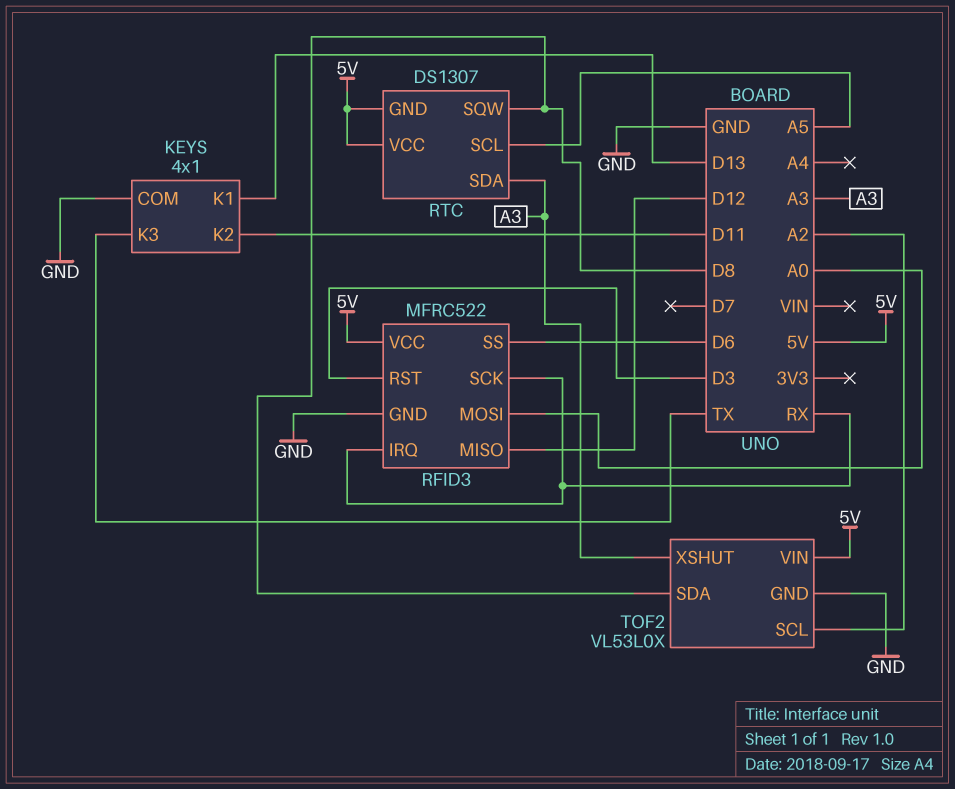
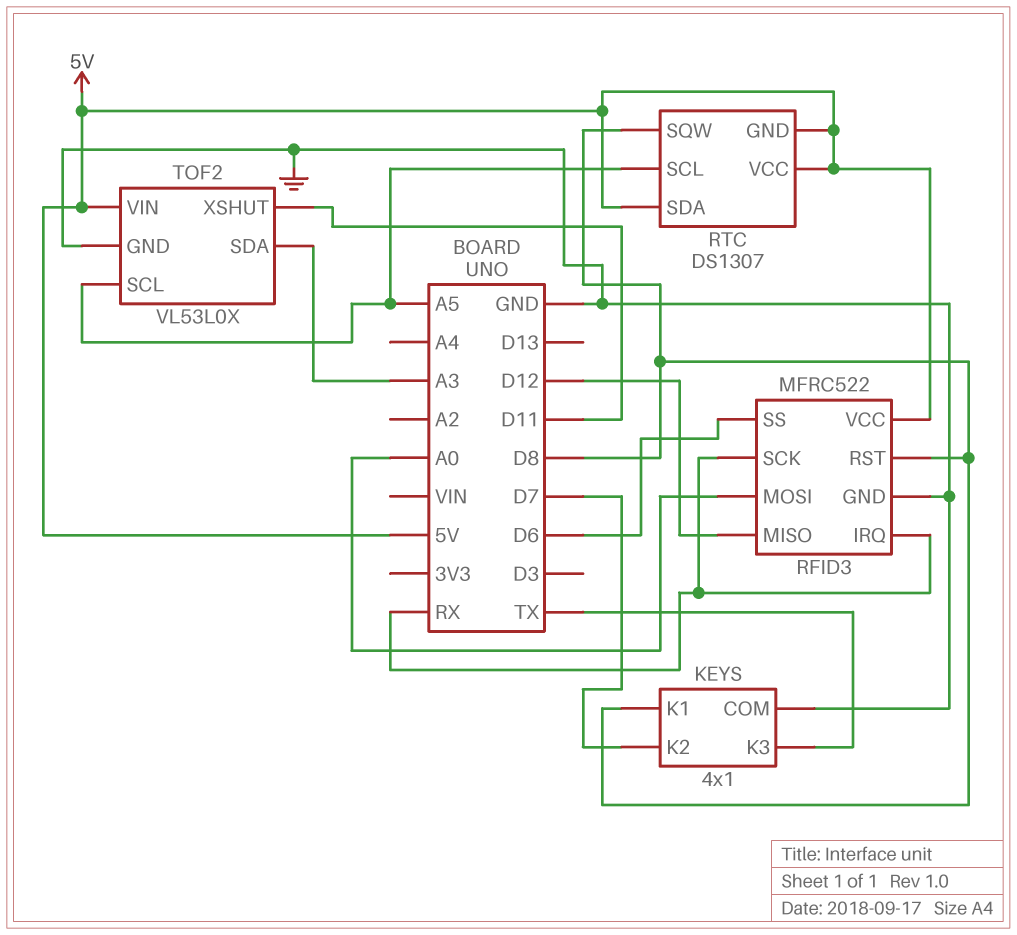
KEYS pin K1: D13 -> D8
KEYS pin K2: D11 -> D7
RFID3 pin RST: D3 -> D8
RTC pin SDA: A3 -> 5V
TOF2 pin SCL: A2 -> A5
TOF2 pin SDA: D8 -> A3
TOF2 pin XSHUT: A3 -> D11

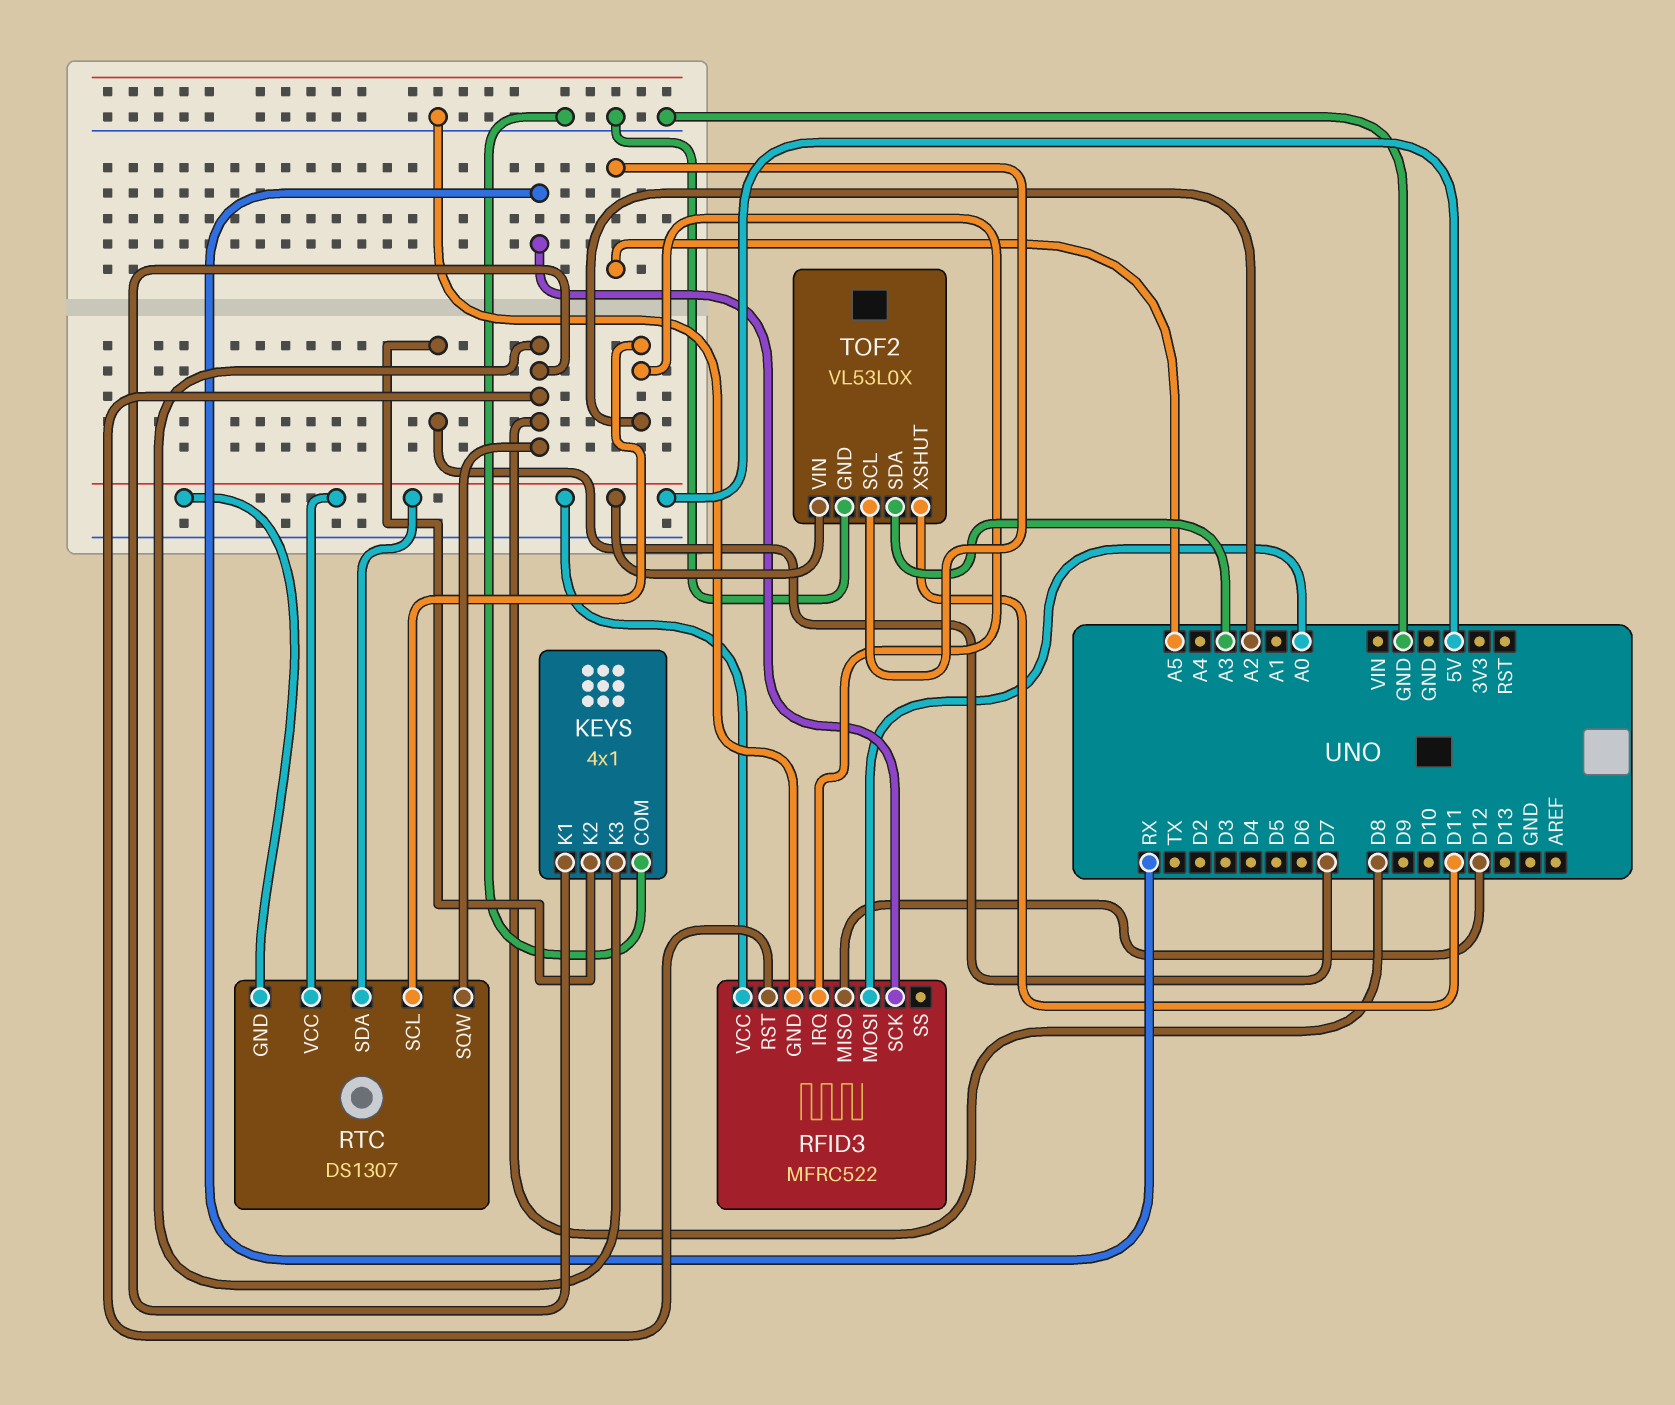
KEYS pin K3: TX -> D8
RFID3 pin IRQ: RX -> A2
RFID3 pin SS: D6 -> none
RTC pin SCL: A5 -> A2

